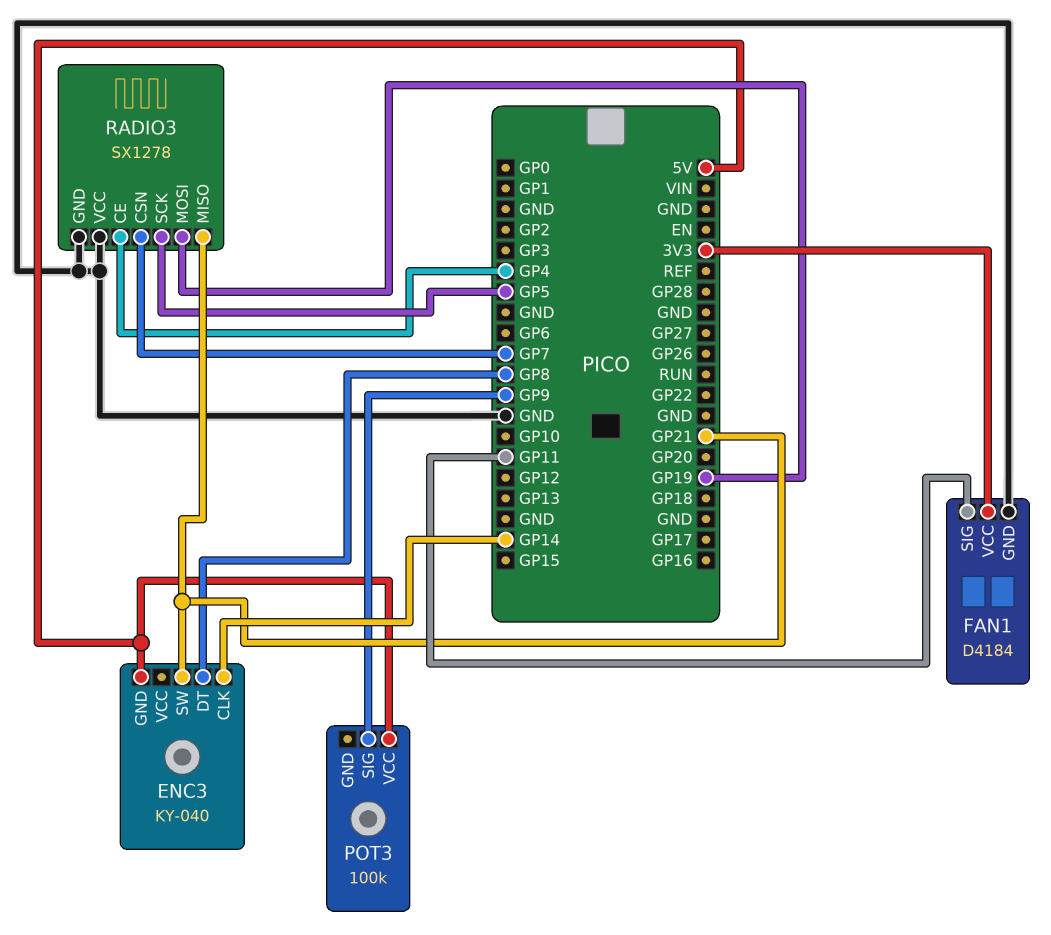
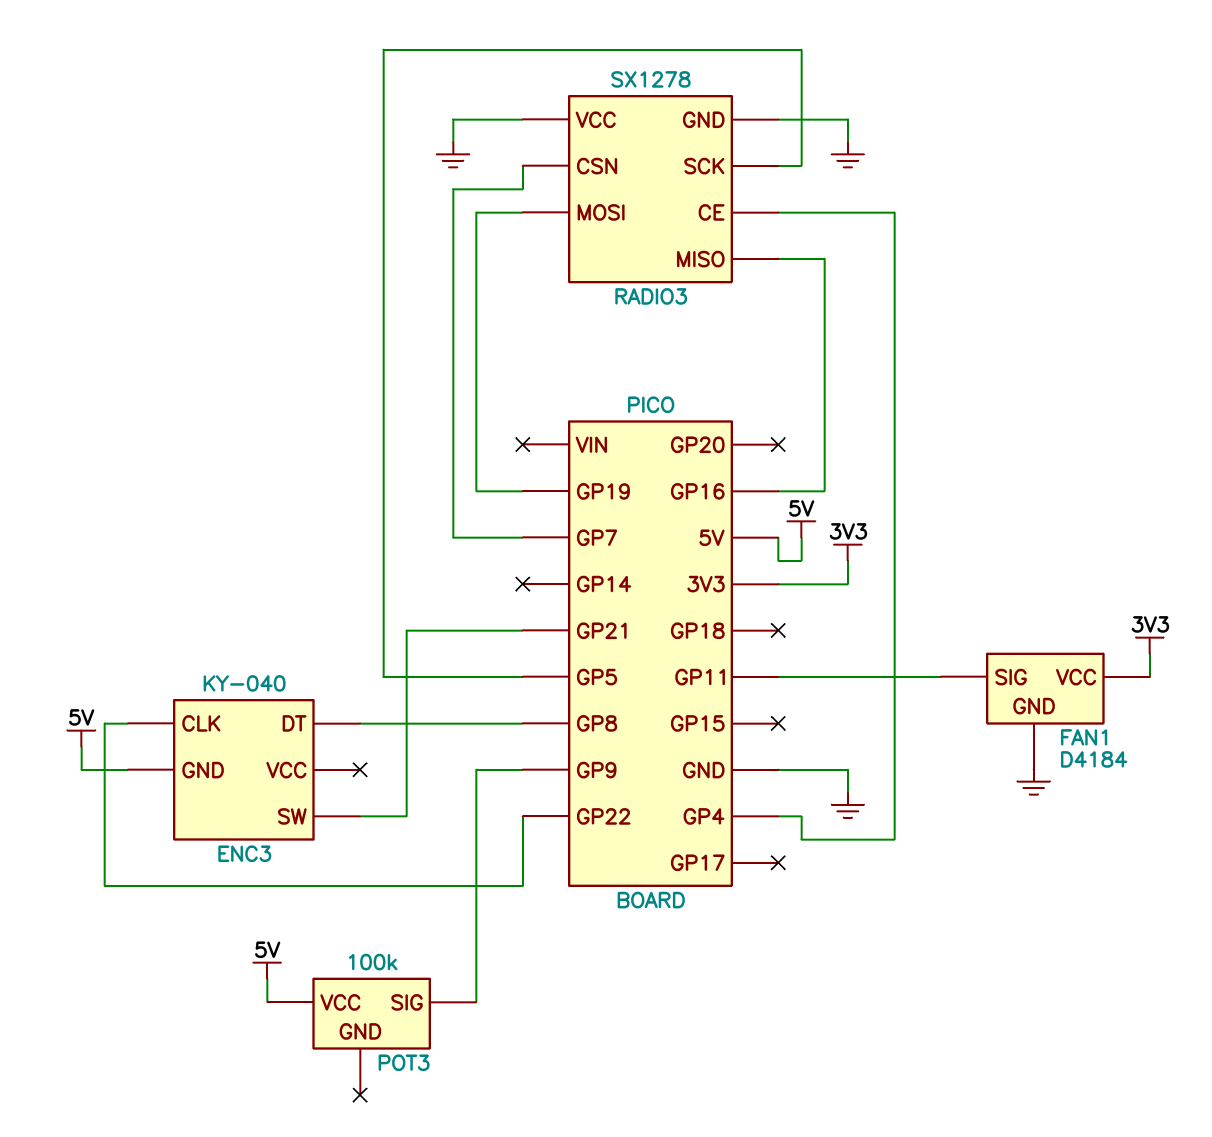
ENC3 pin CLK: GP14 -> GP22
RADIO3 pin MISO: GP21 -> GP16

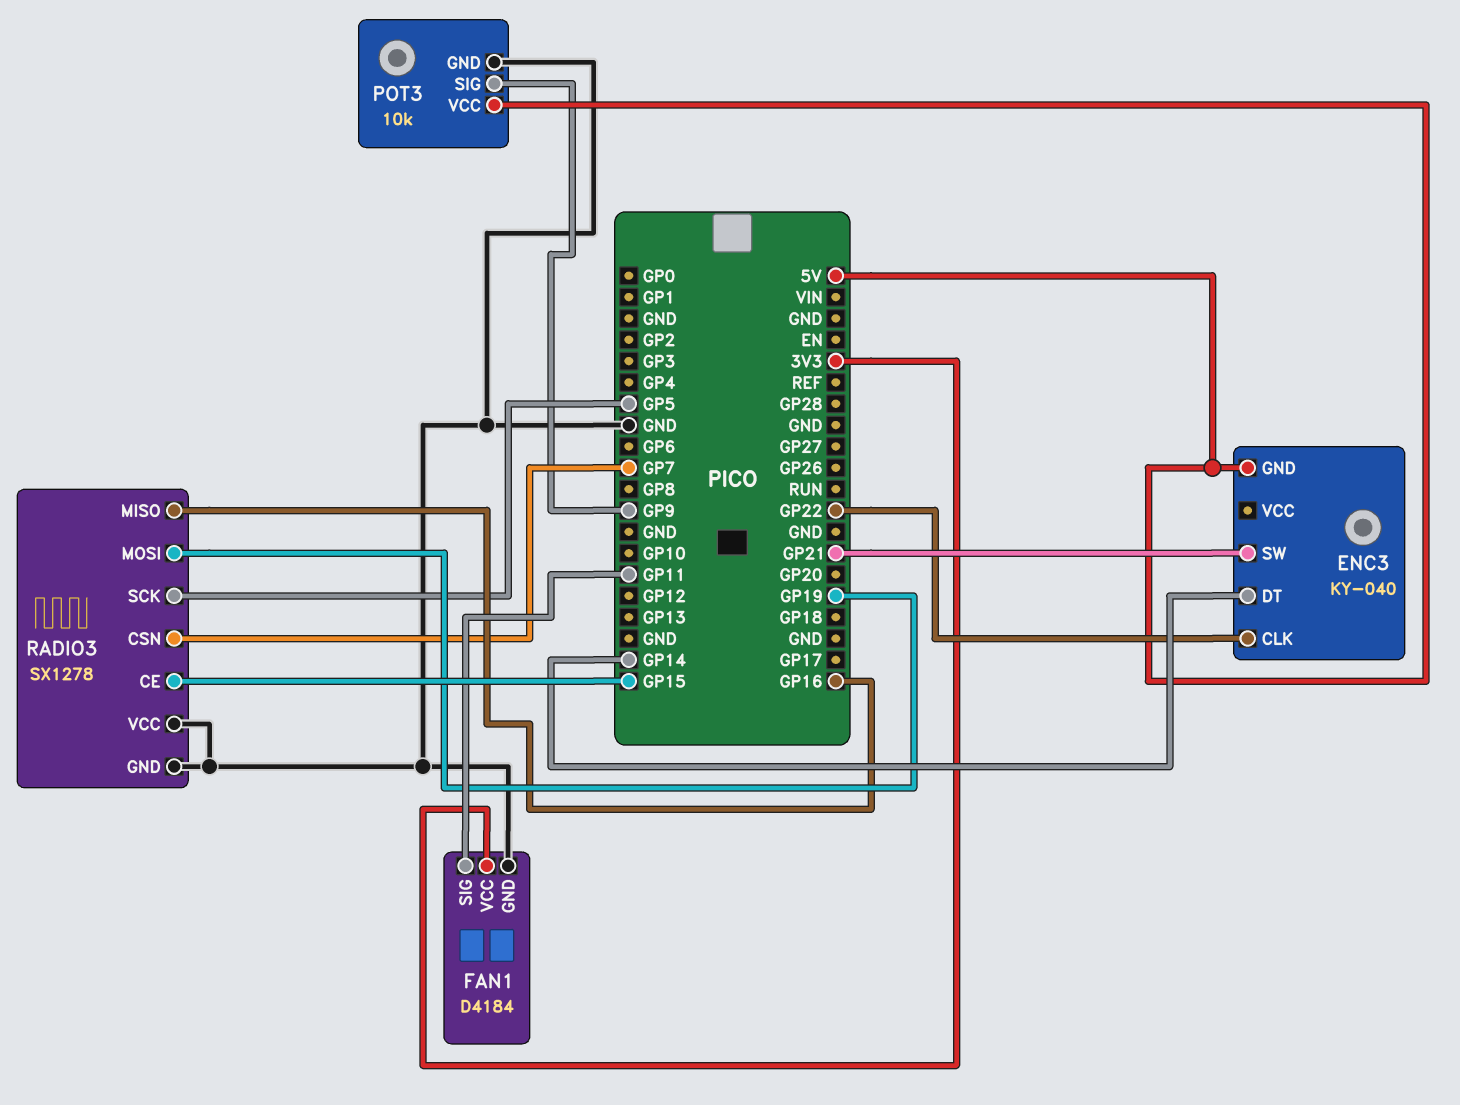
ENC3 pin DT: GP8 -> GP14
POT3: 100k -> 10k
POT3 pin GND: none -> GND
RADIO3 pin CE: GP4 -> GP15

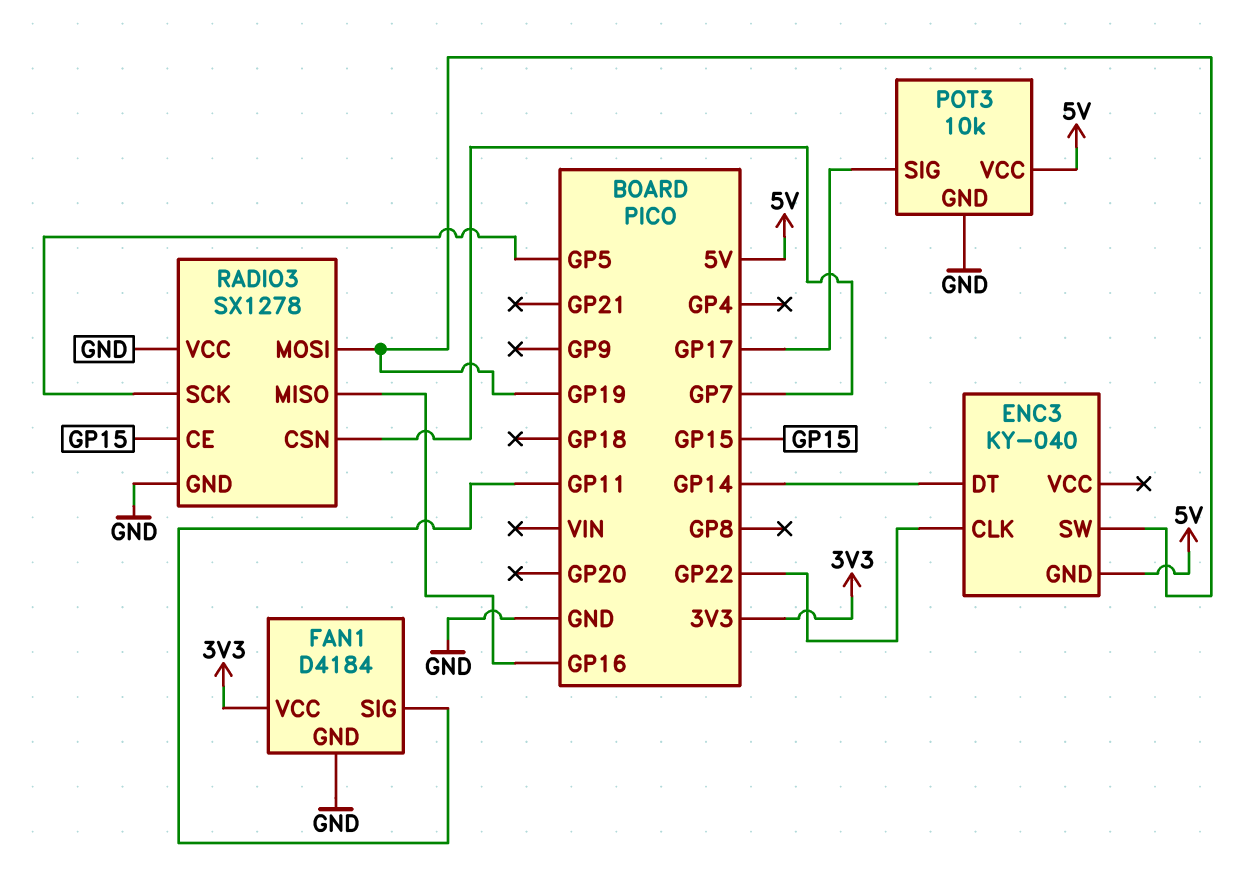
ENC3 pin SW: GP21 -> GP19
POT3 pin SIG: GP9 -> GP17

